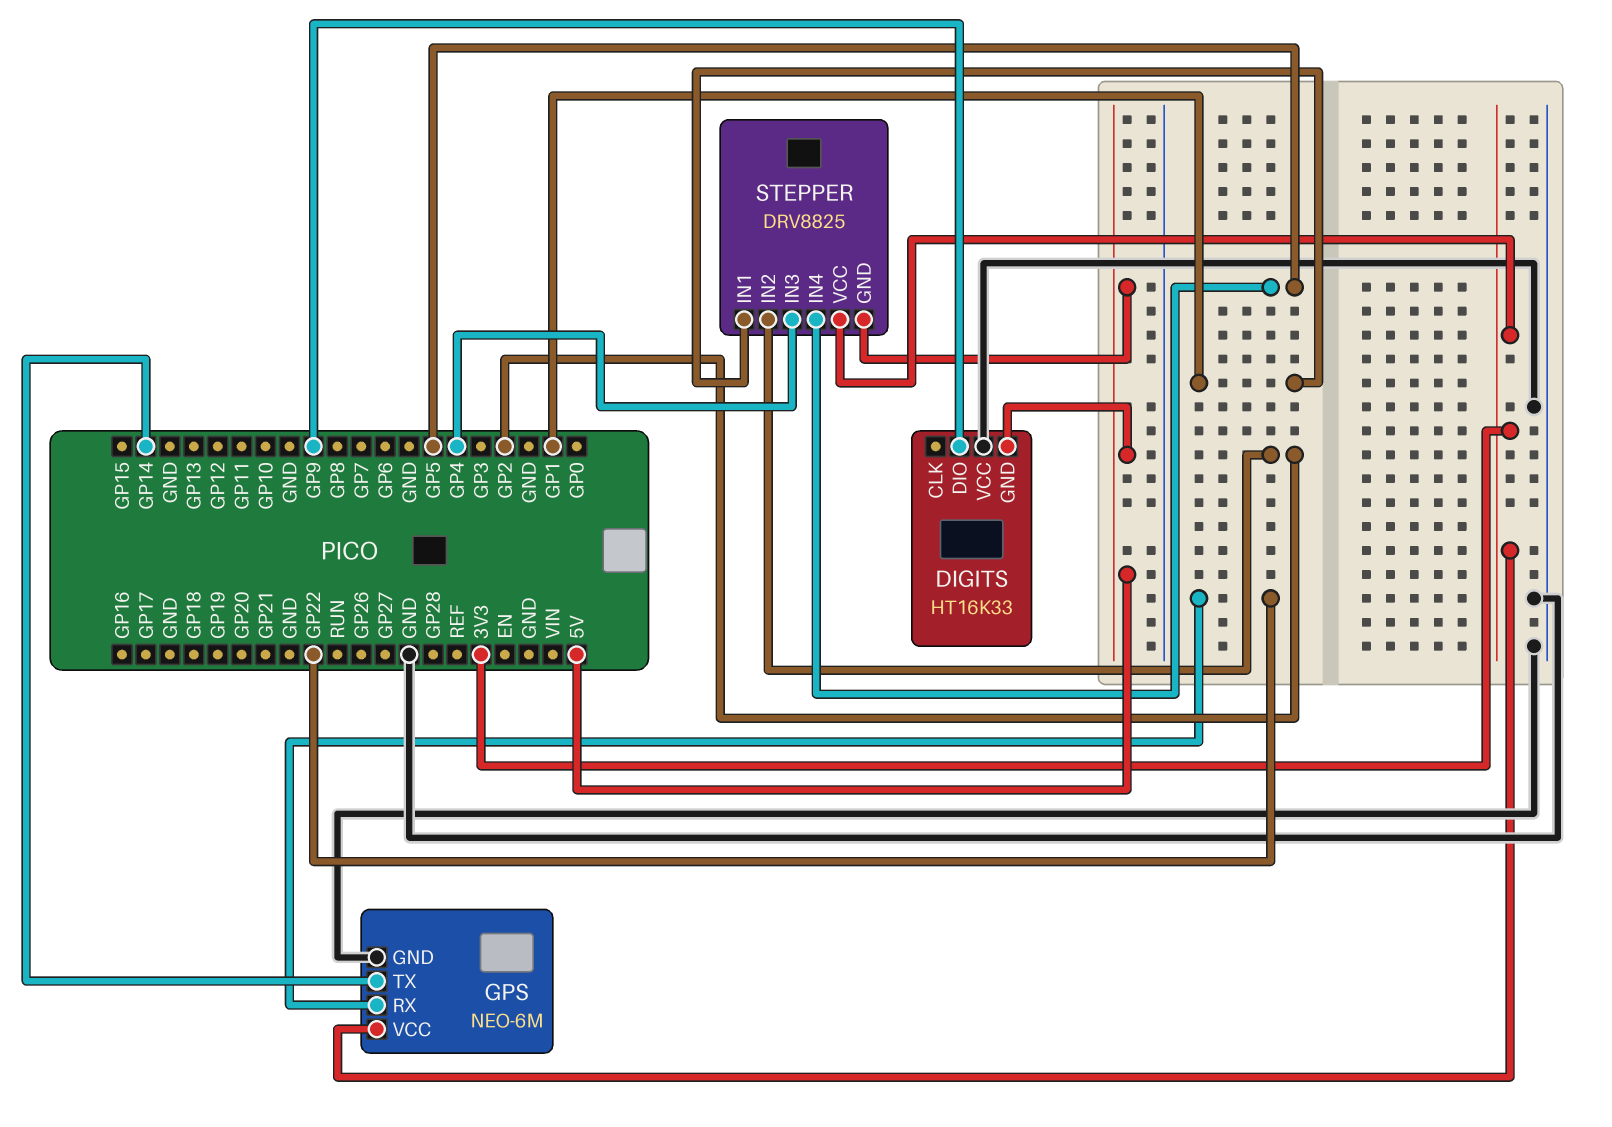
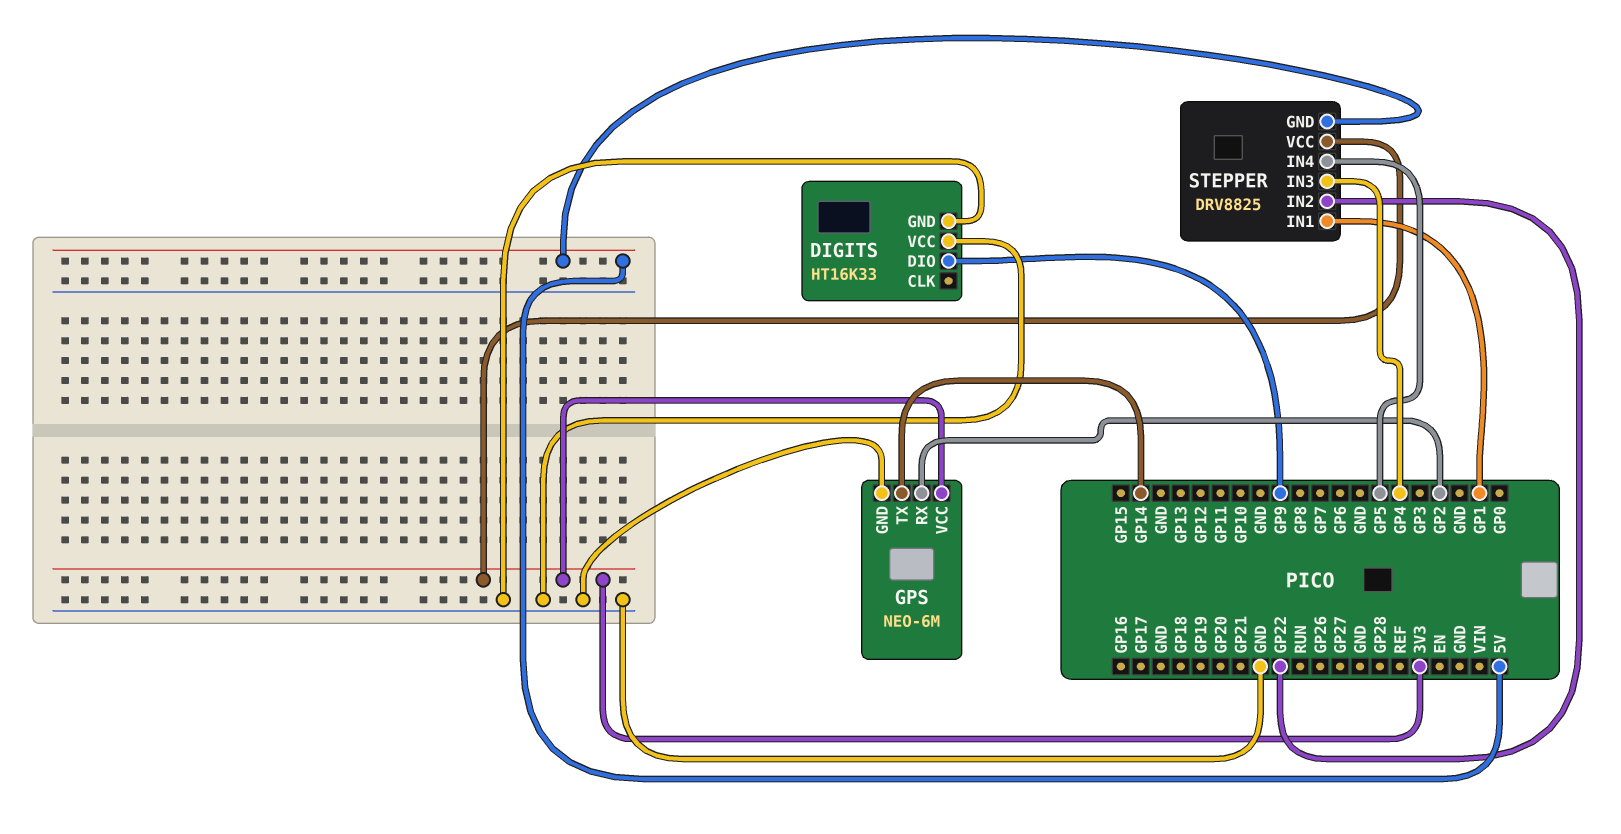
DIGITS pin GND: 5V -> GND
GPS pin RX: GP22 -> GP2
STEPPER pin IN2: GP2 -> GP22

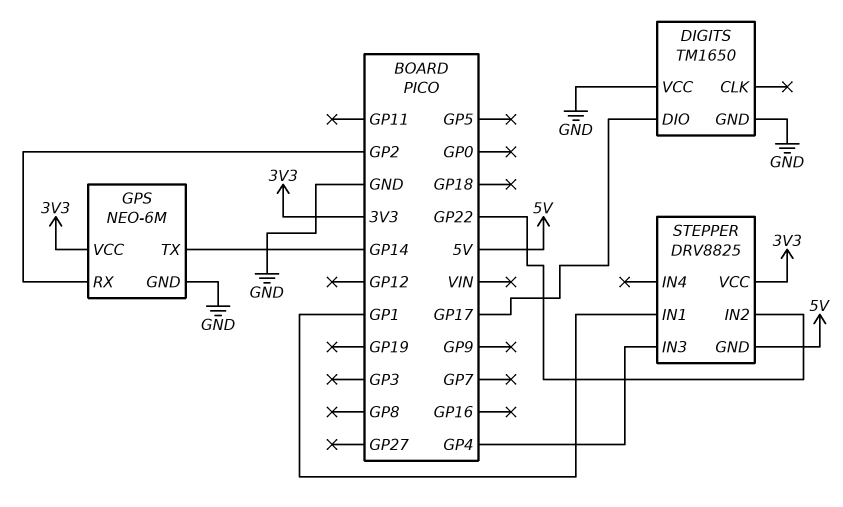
DIGITS: HT16K33 -> TM1650
DIGITS pin DIO: GP9 -> GP17
STEPPER pin IN4: GP5 -> none

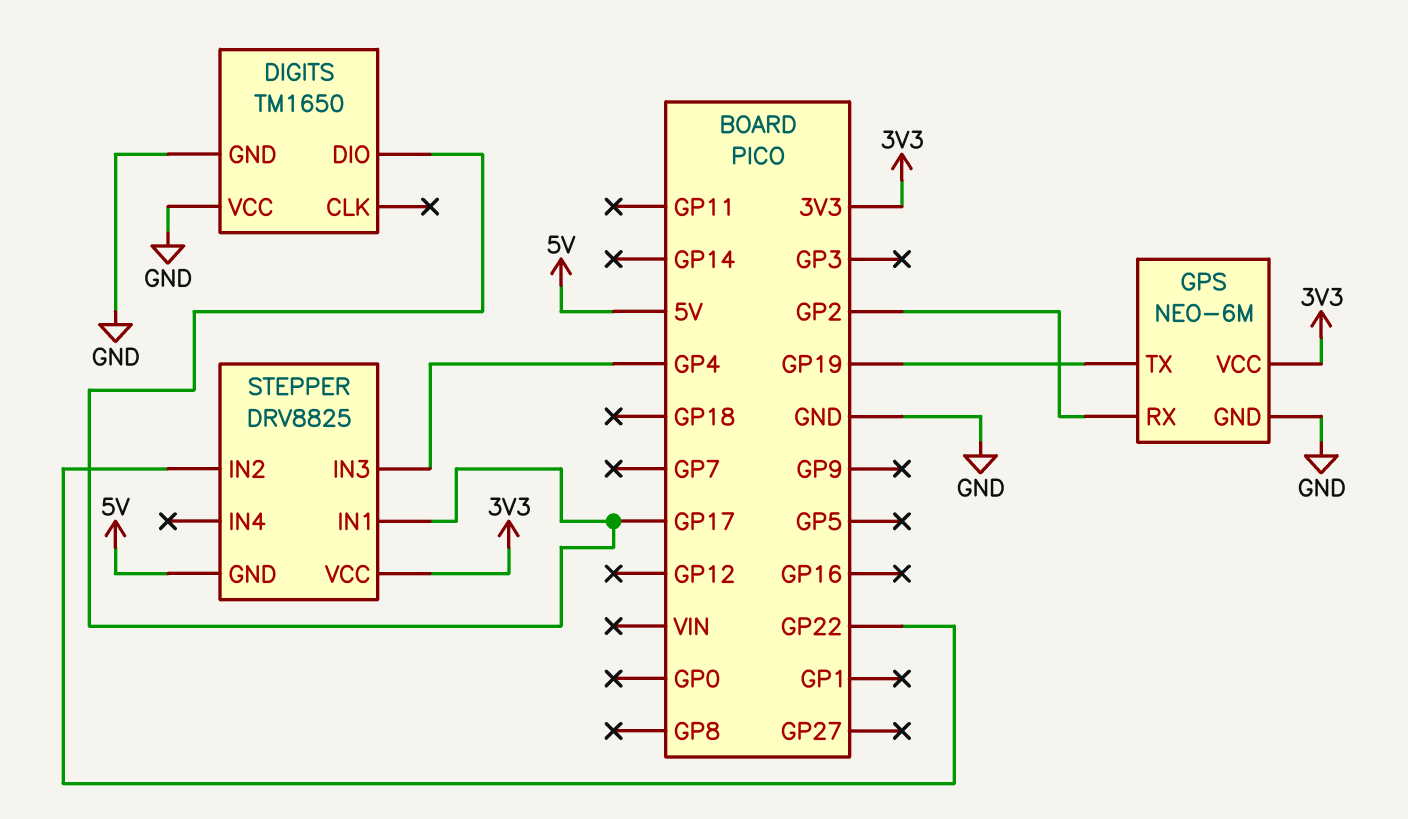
GPS pin TX: GP14 -> GP19
STEPPER pin IN1: GP1 -> GP17

